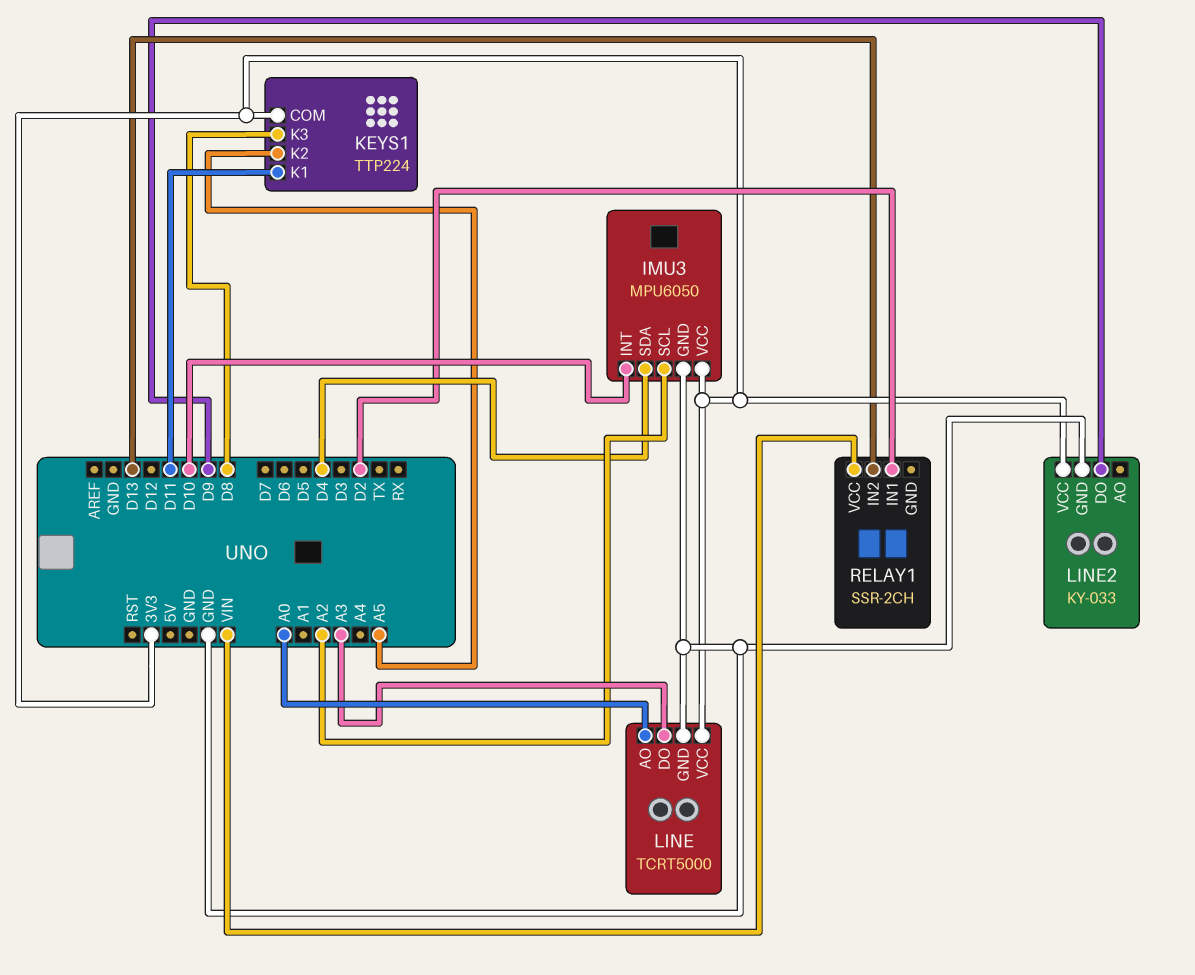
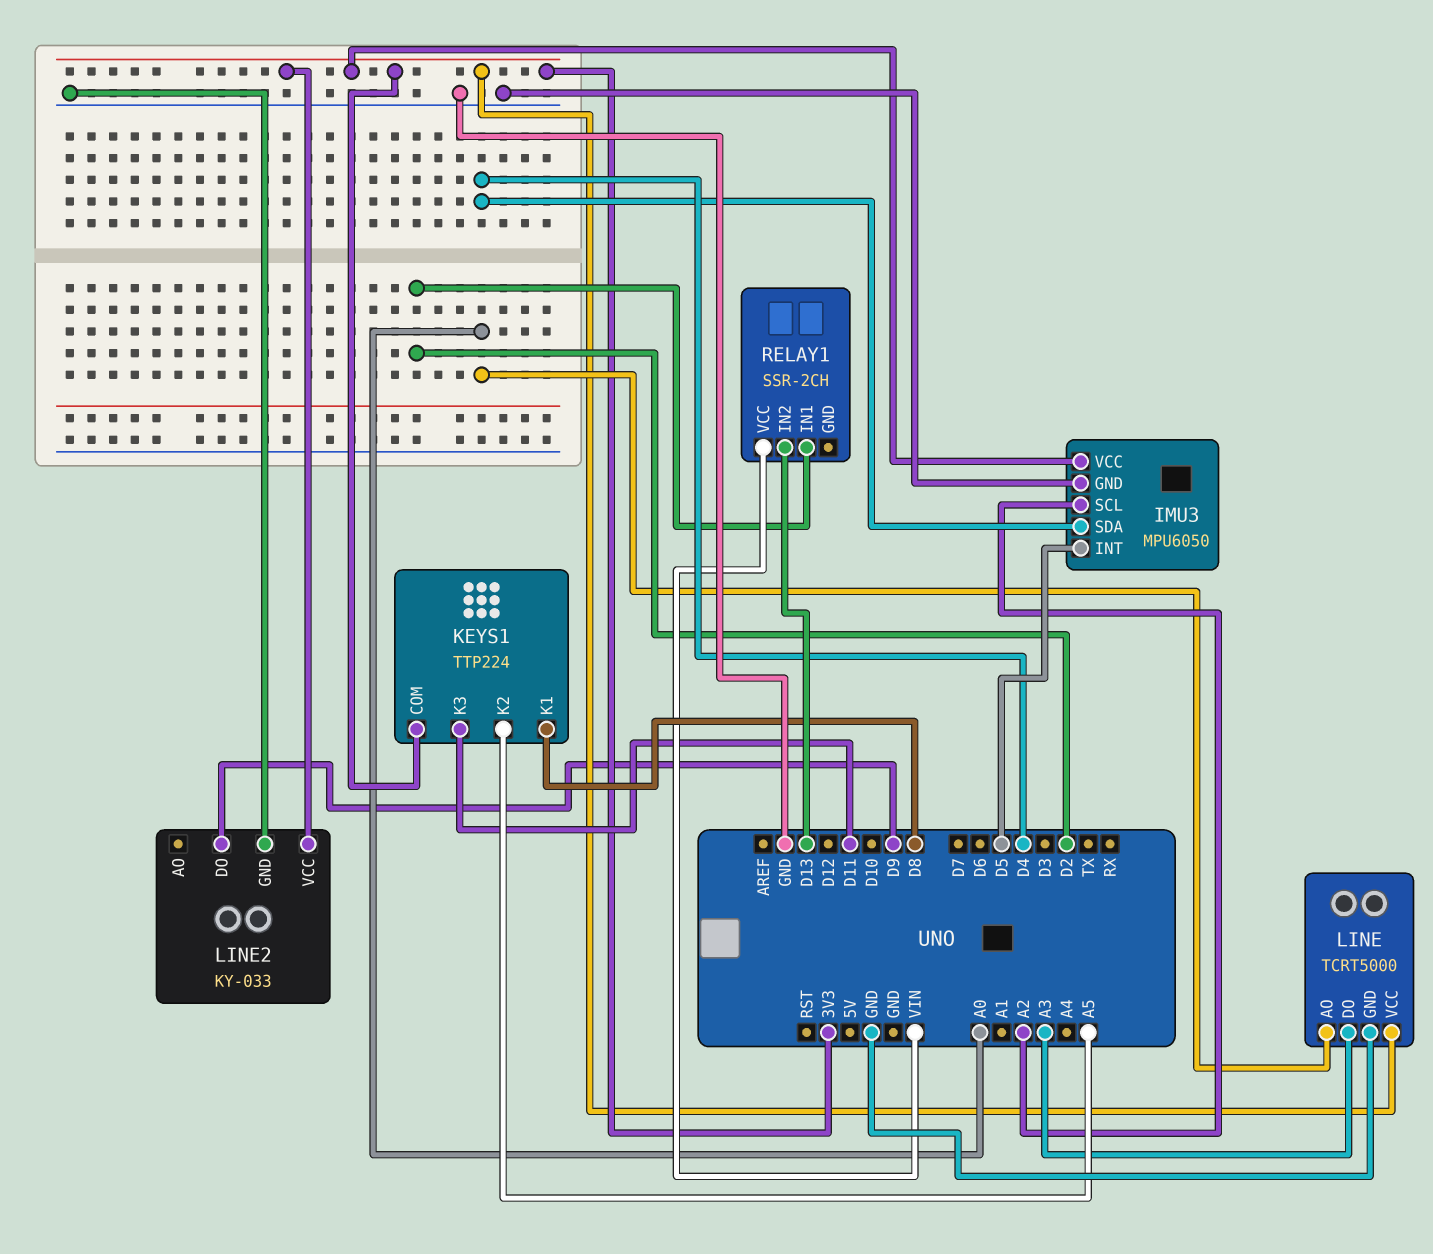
IMU3 pin INT: D10 -> D5
KEYS1 pin K1: D11 -> D8
KEYS1 pin K3: D8 -> D11

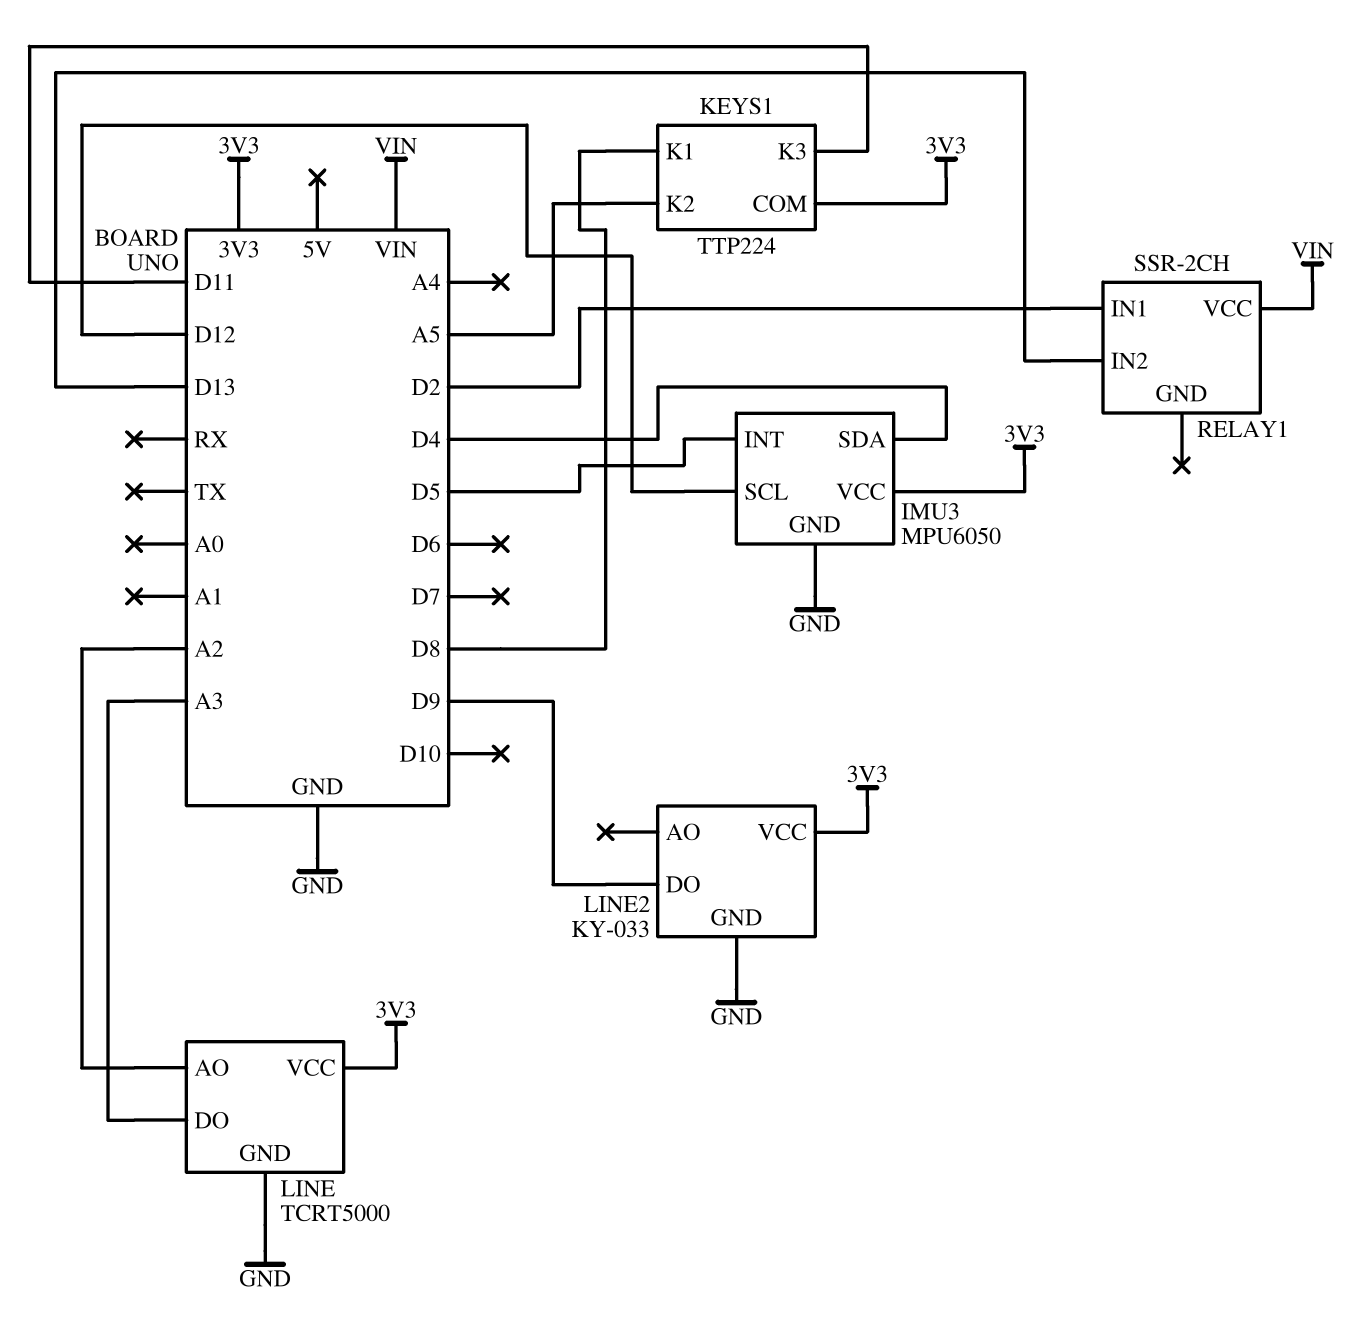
IMU3 pin SCL: A2 -> D12
LINE pin AO: A0 -> A2

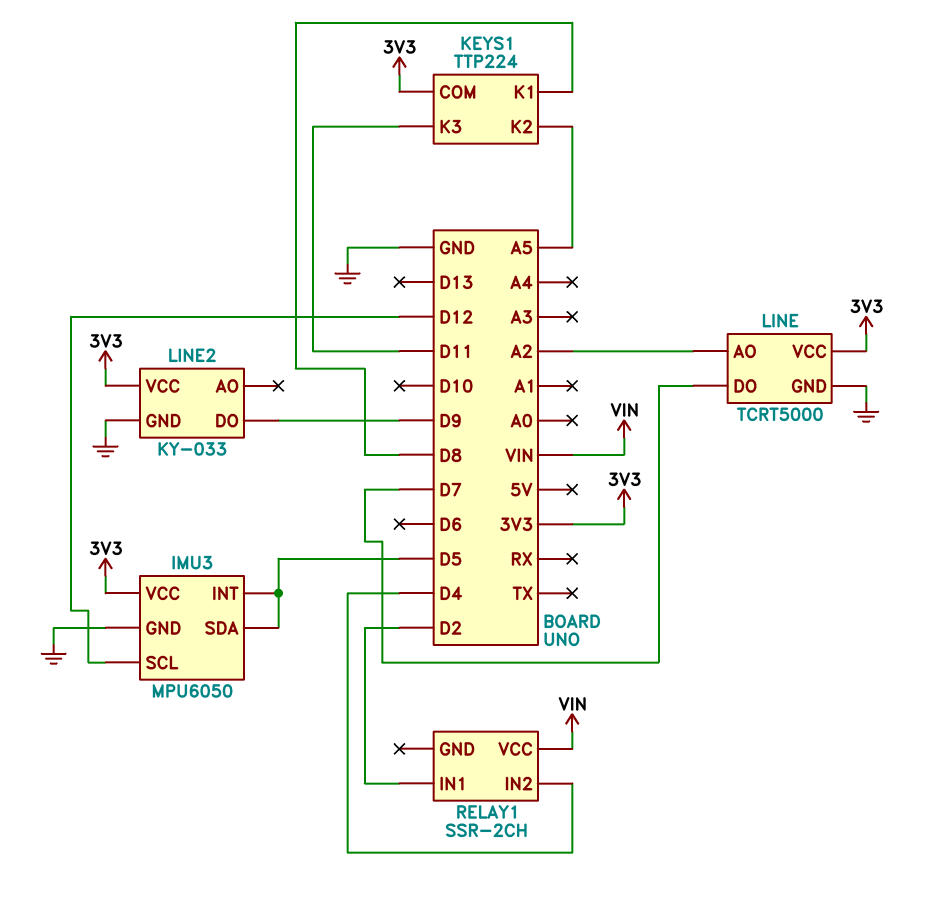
IMU3 pin SDA: D4 -> D5
LINE pin DO: A3 -> D7
RELAY1 pin IN2: D13 -> D4

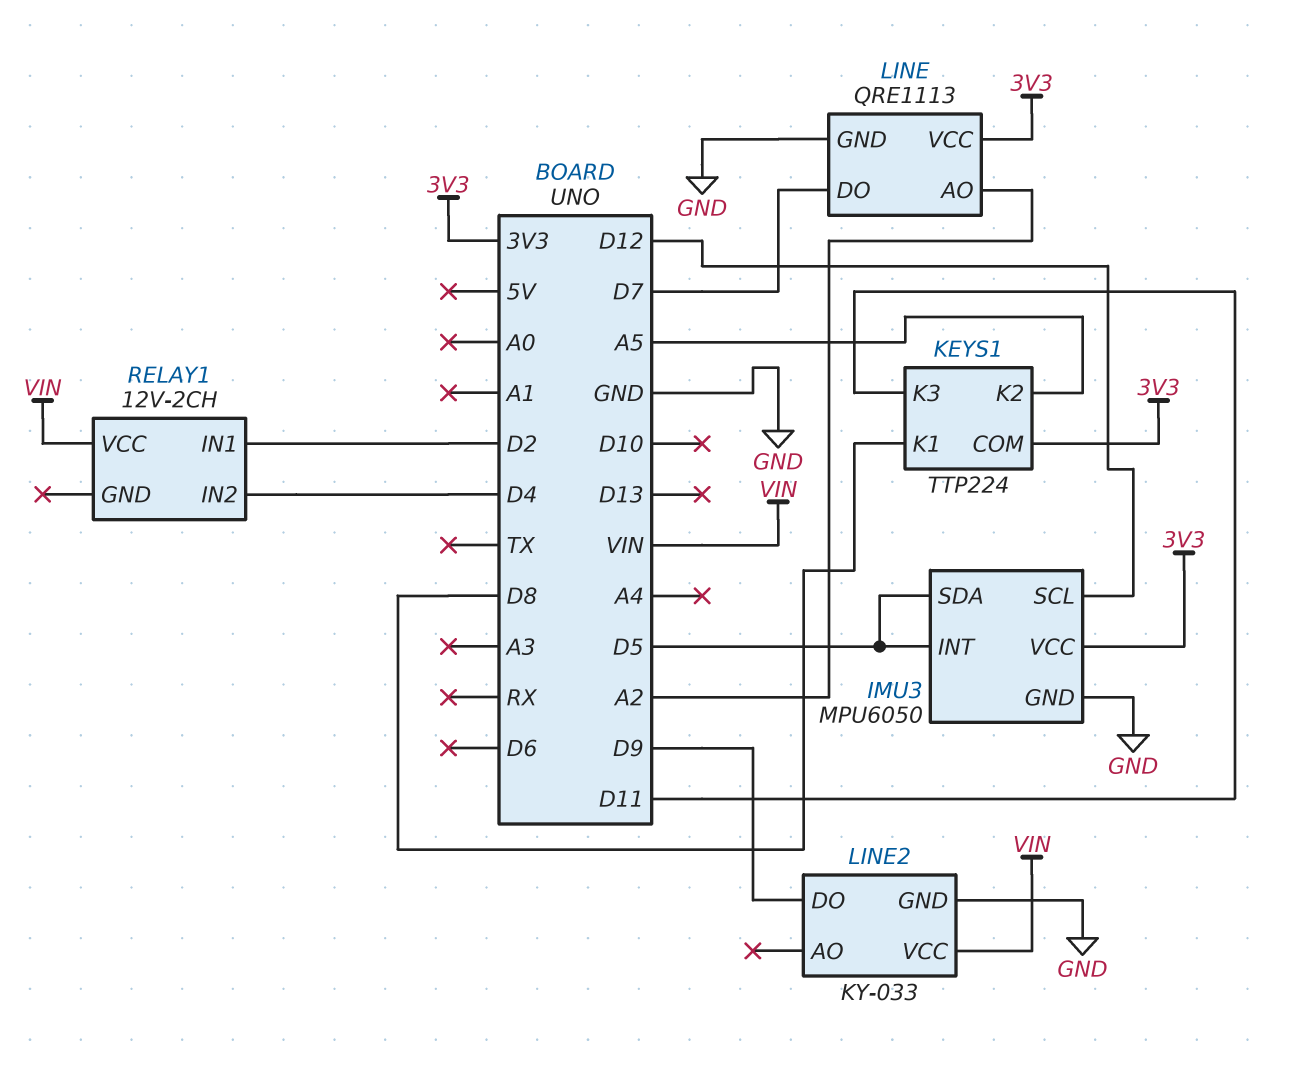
LINE: TCRT5000 -> QRE1113
LINE2 pin VCC: 3V3 -> VIN
RELAY1: SSR-2CH -> 12V-2CH

